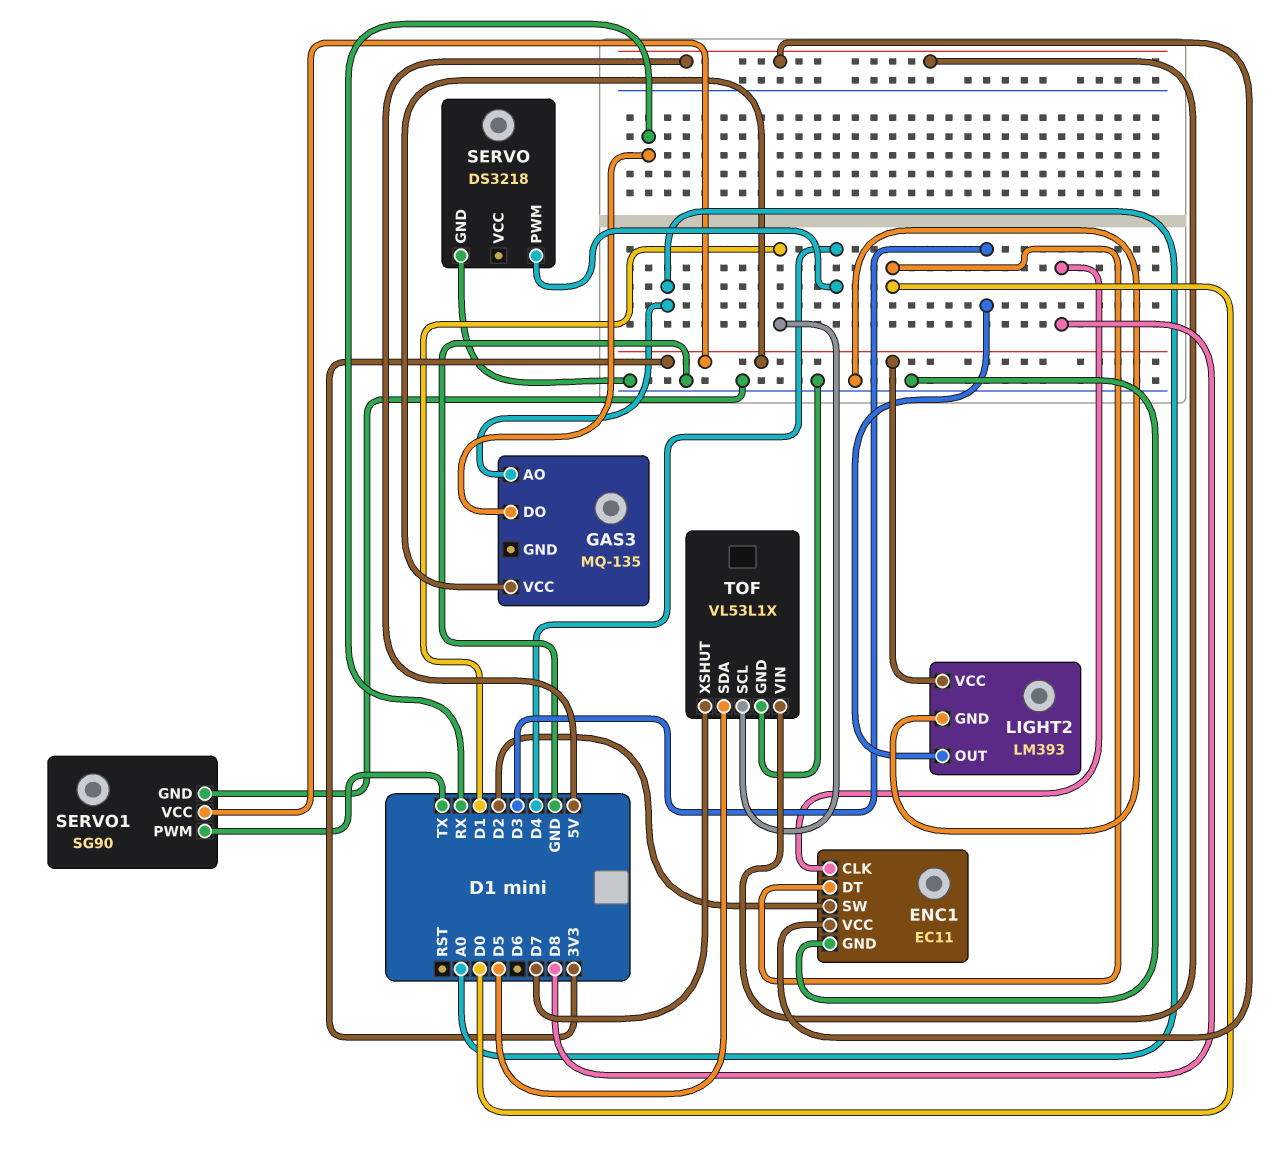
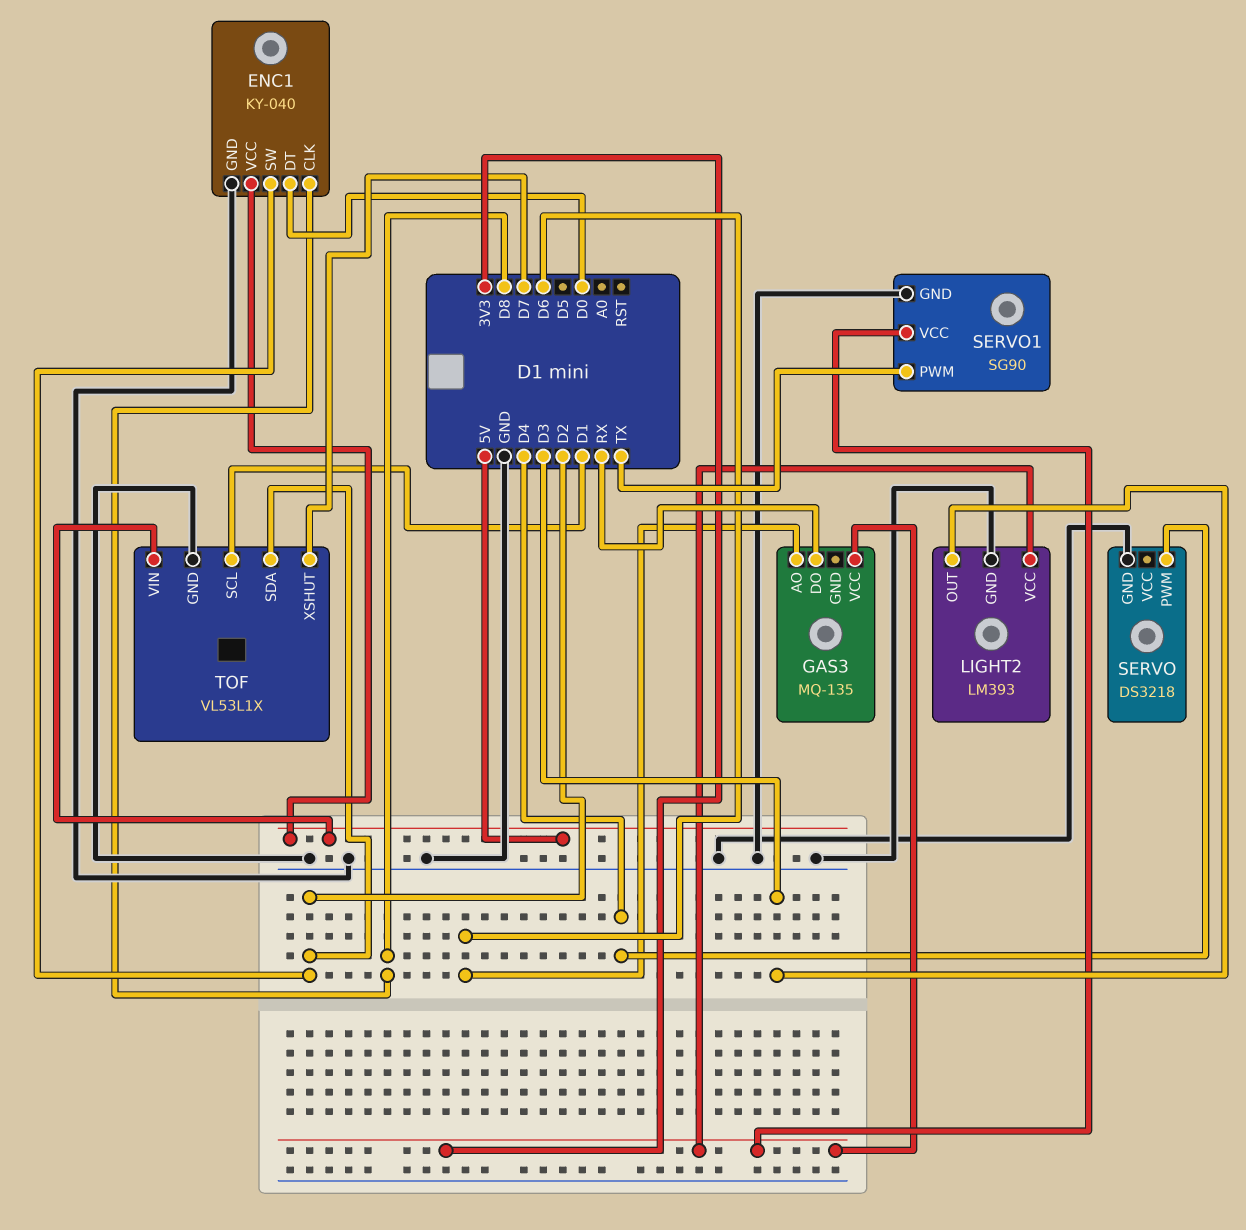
ENC1: EC11 -> KY-040
GAS3 pin AO: A0 -> D6
TOF pin SDA: D5 -> D2

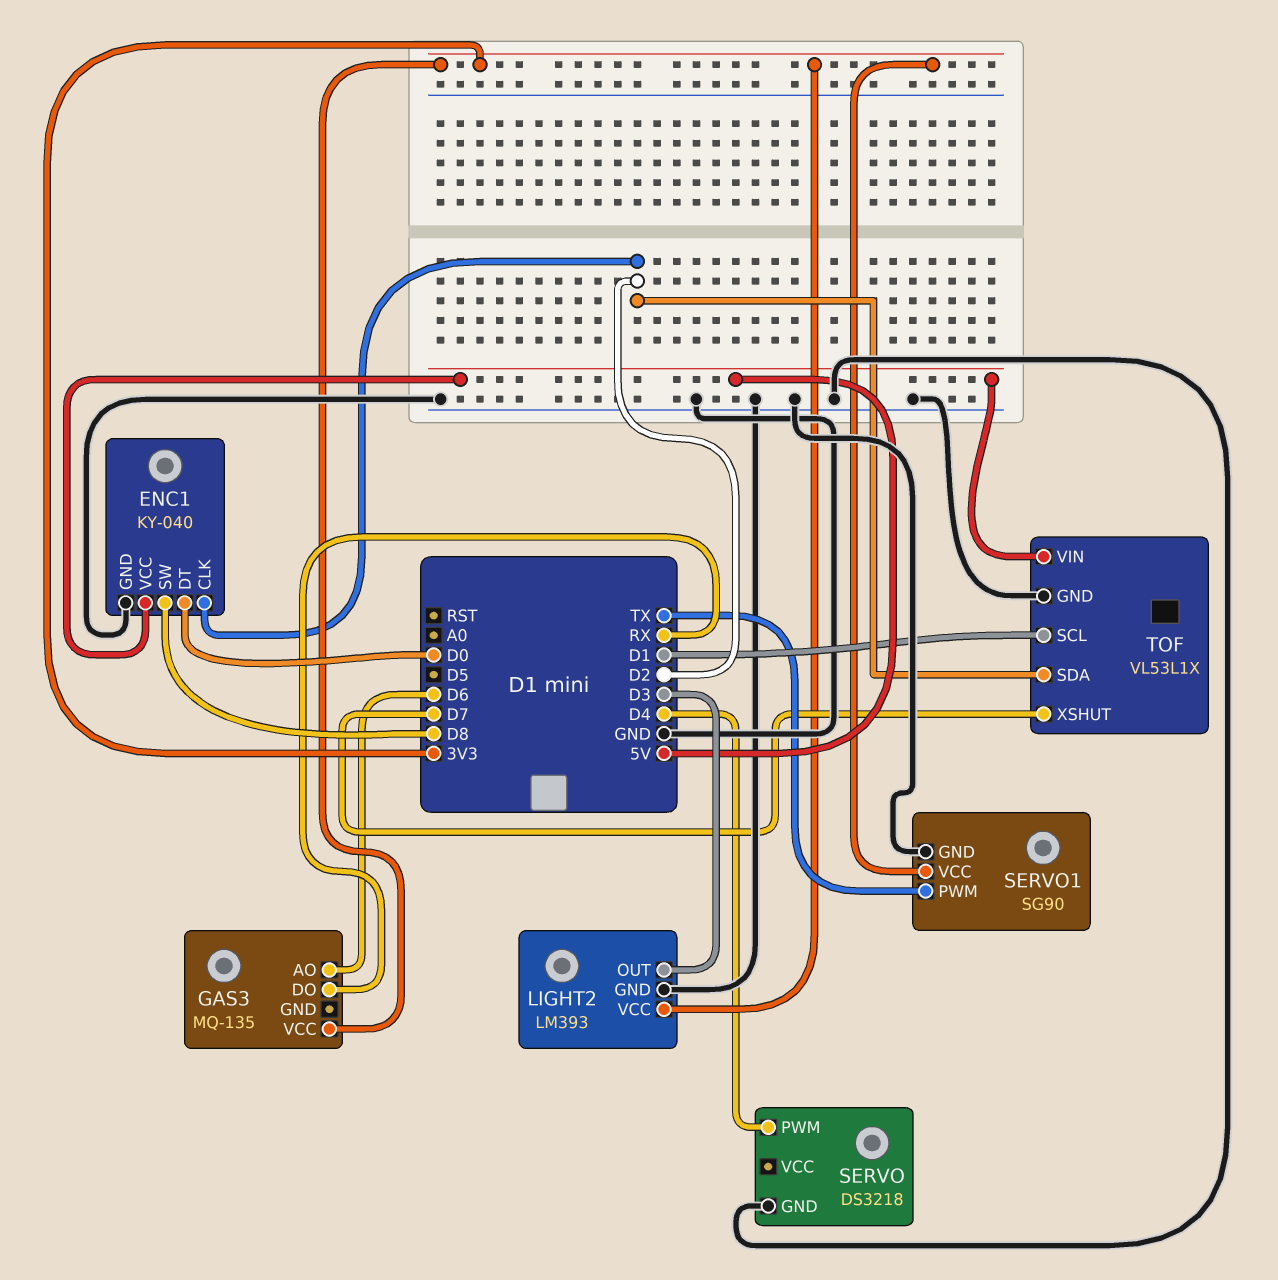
ENC1 pin CLK: D8 -> D2
ENC1 pin SW: D2 -> D8

